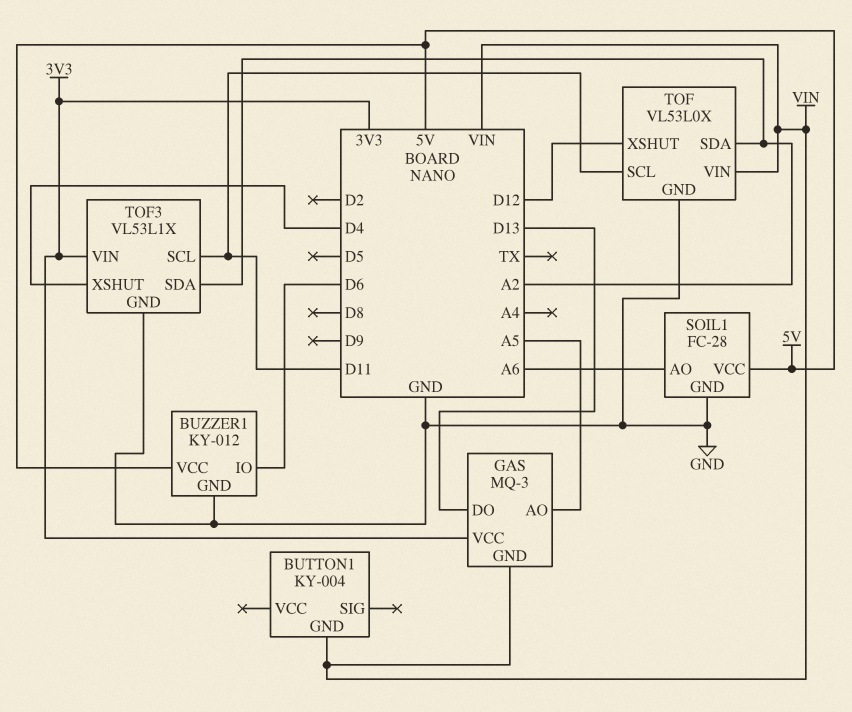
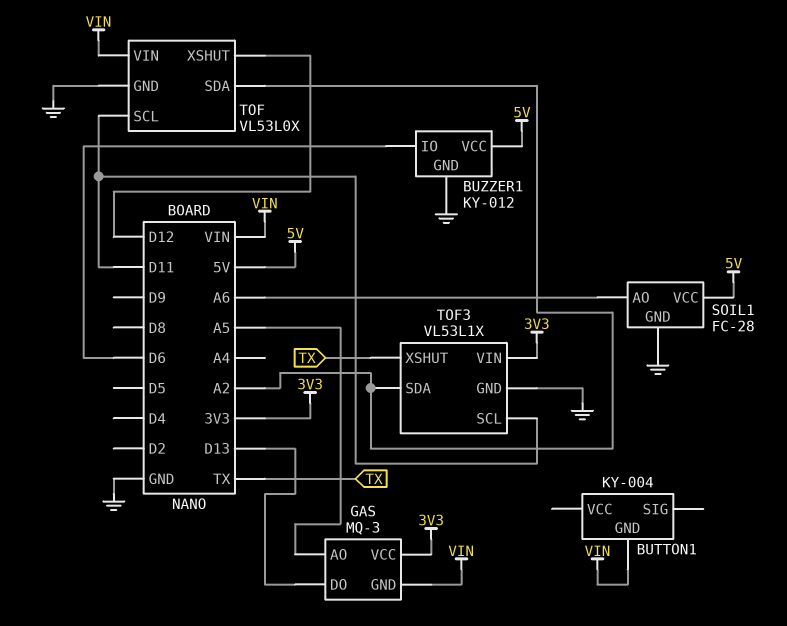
TOF3 pin XSHUT: D4 -> TX

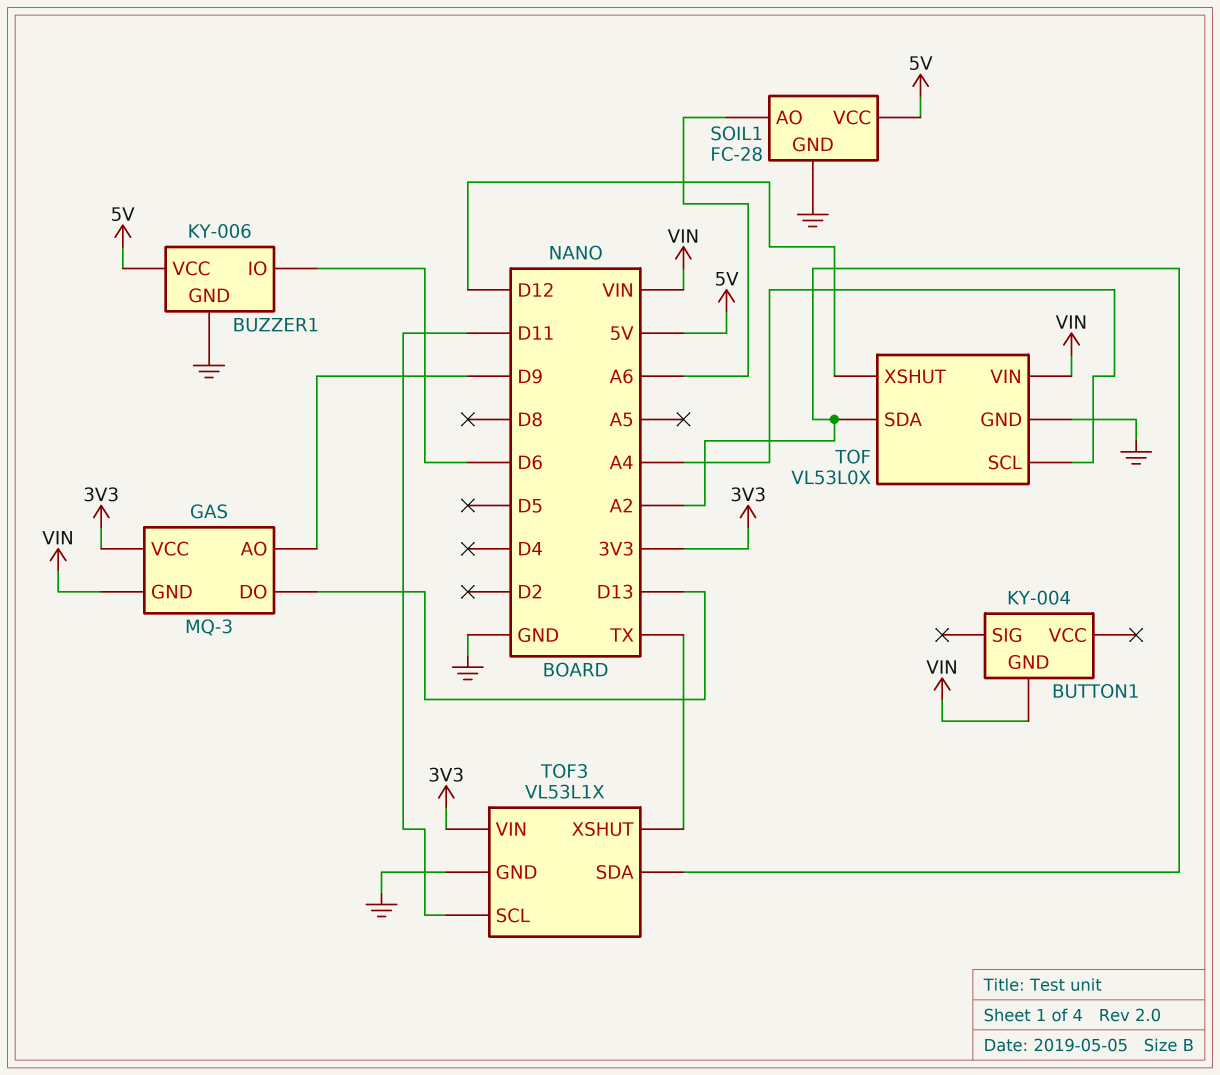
BUZZER1: KY-012 -> KY-006
GAS pin AO: A5 -> D9
TOF pin SCL: D11 -> A4

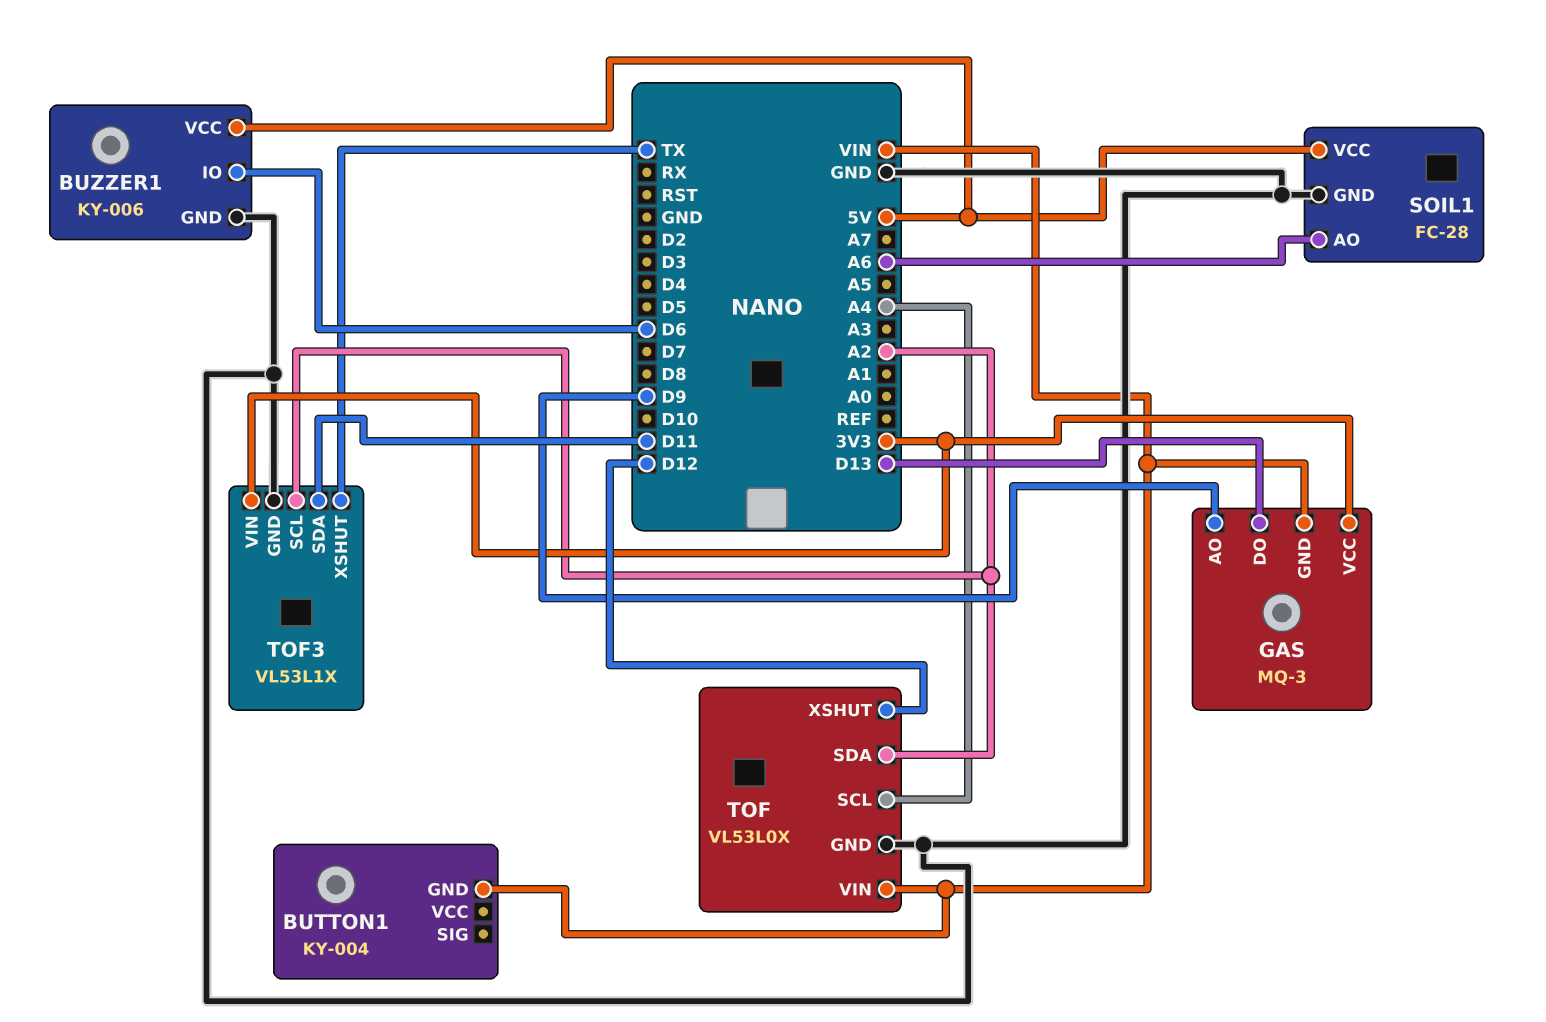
TOF3 pin SCL: D11 -> A2
TOF3 pin SDA: A2 -> D11

